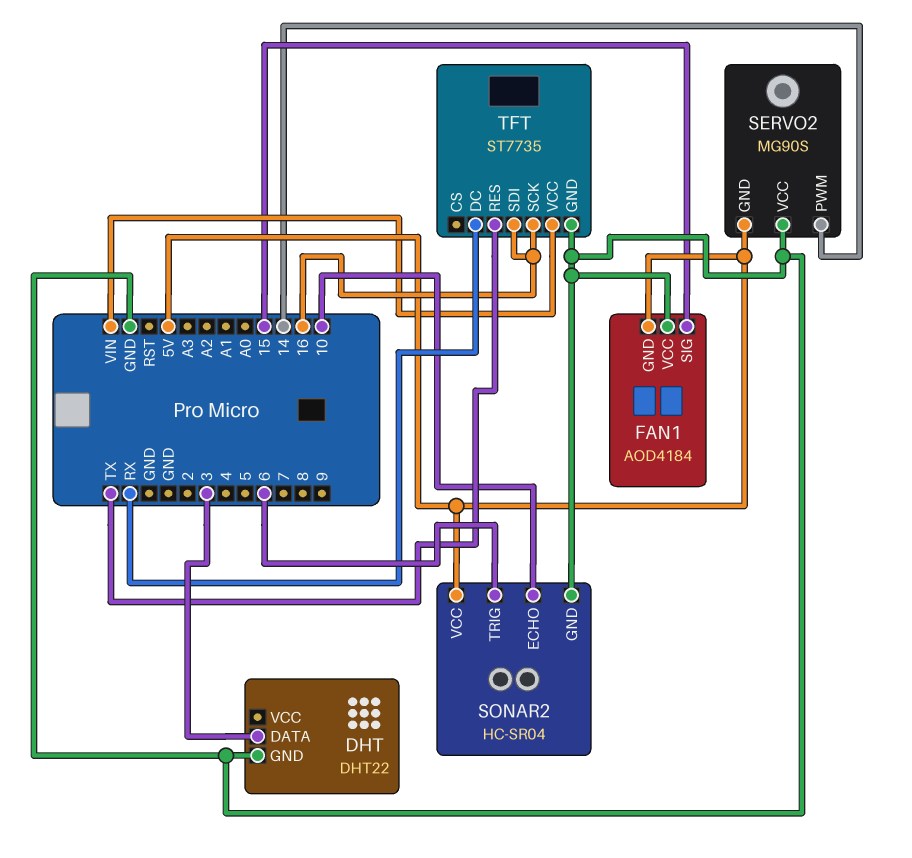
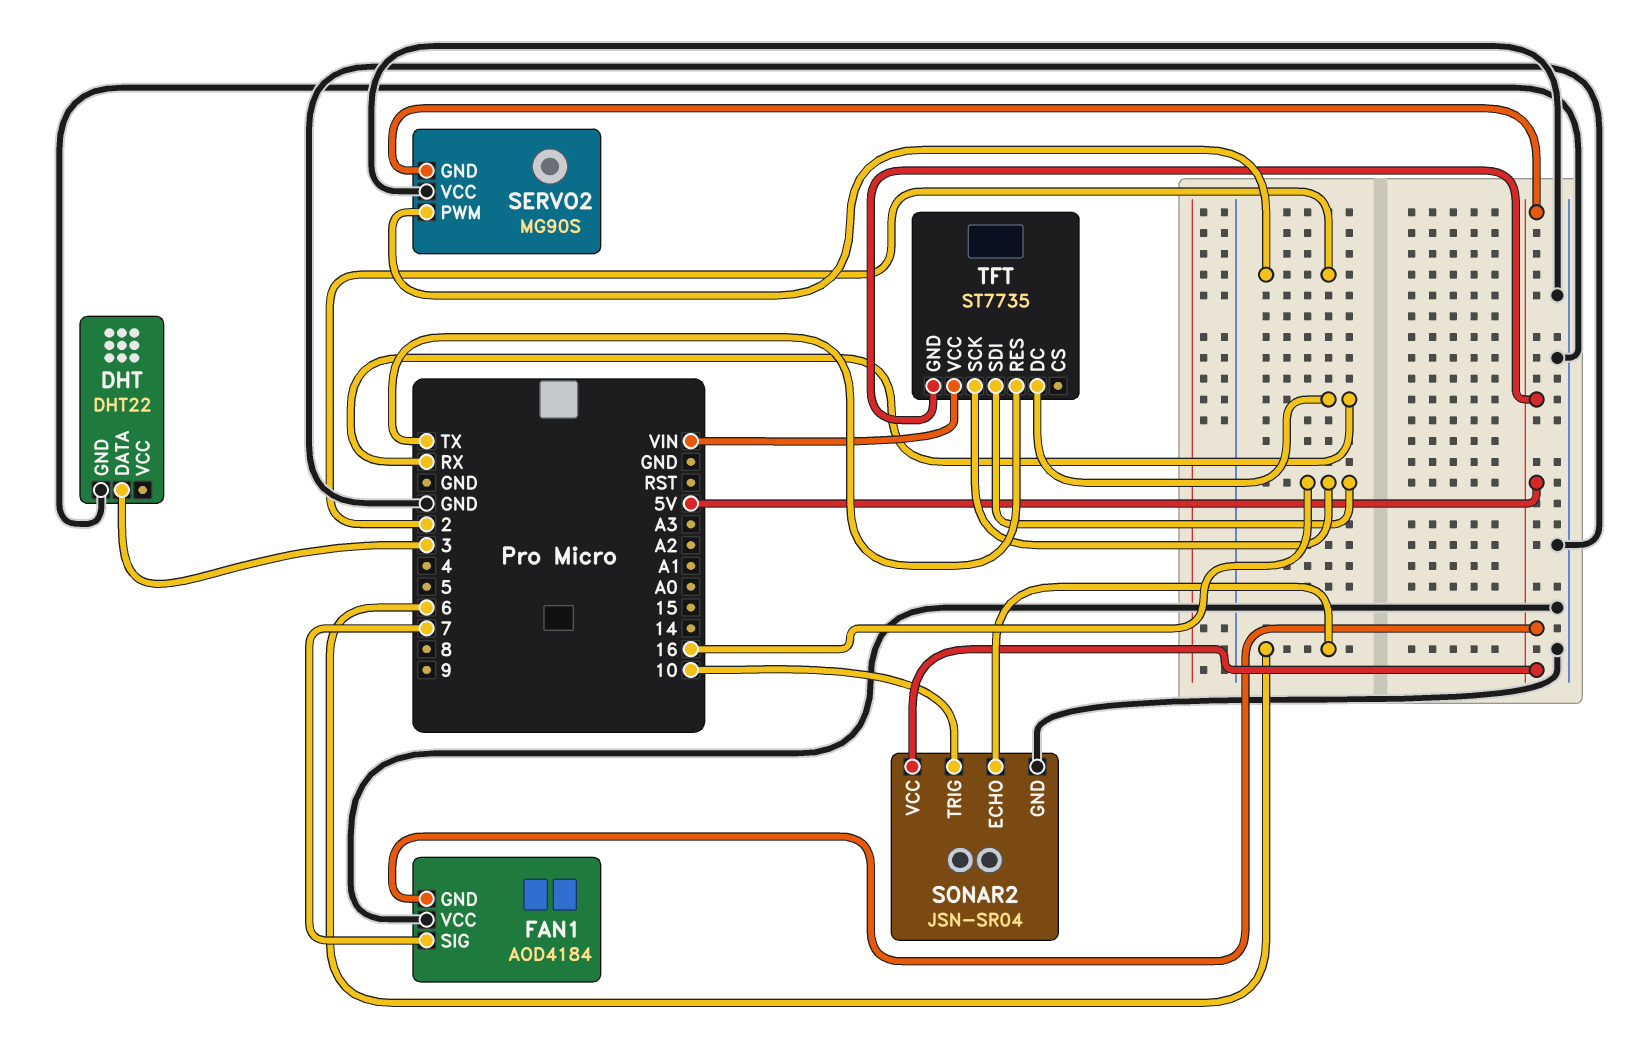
FAN1 pin SIG: 15 -> 7
SERVO2 pin PWM: 14 -> 2
SONAR2: HC-SR04 -> JSN-SR04
SONAR2 pin ECHO: 10 -> 6
SONAR2 pin TRIG: 6 -> 10
TFT pin GND: GND -> 5V

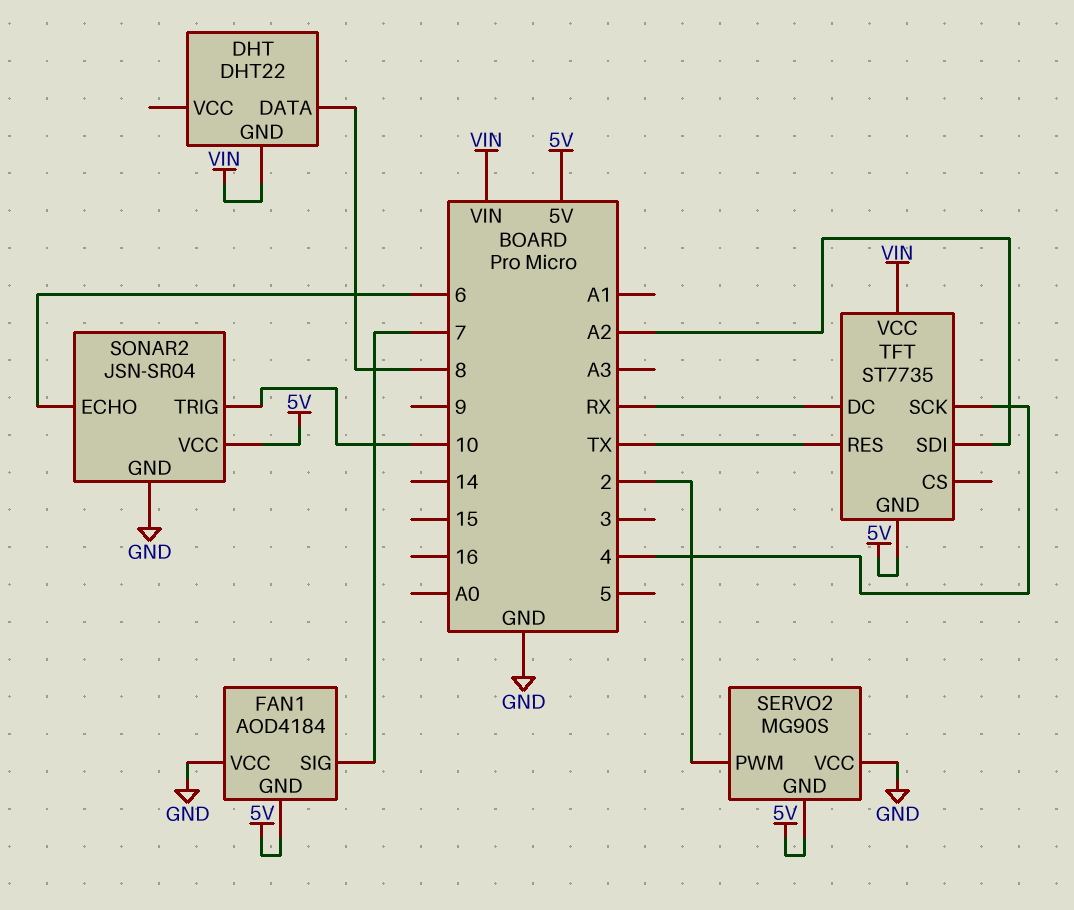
DHT pin DATA: 3 -> 8
DHT pin GND: GND -> VIN
TFT pin SCK: 16 -> 4
TFT pin SDI: 16 -> A2

